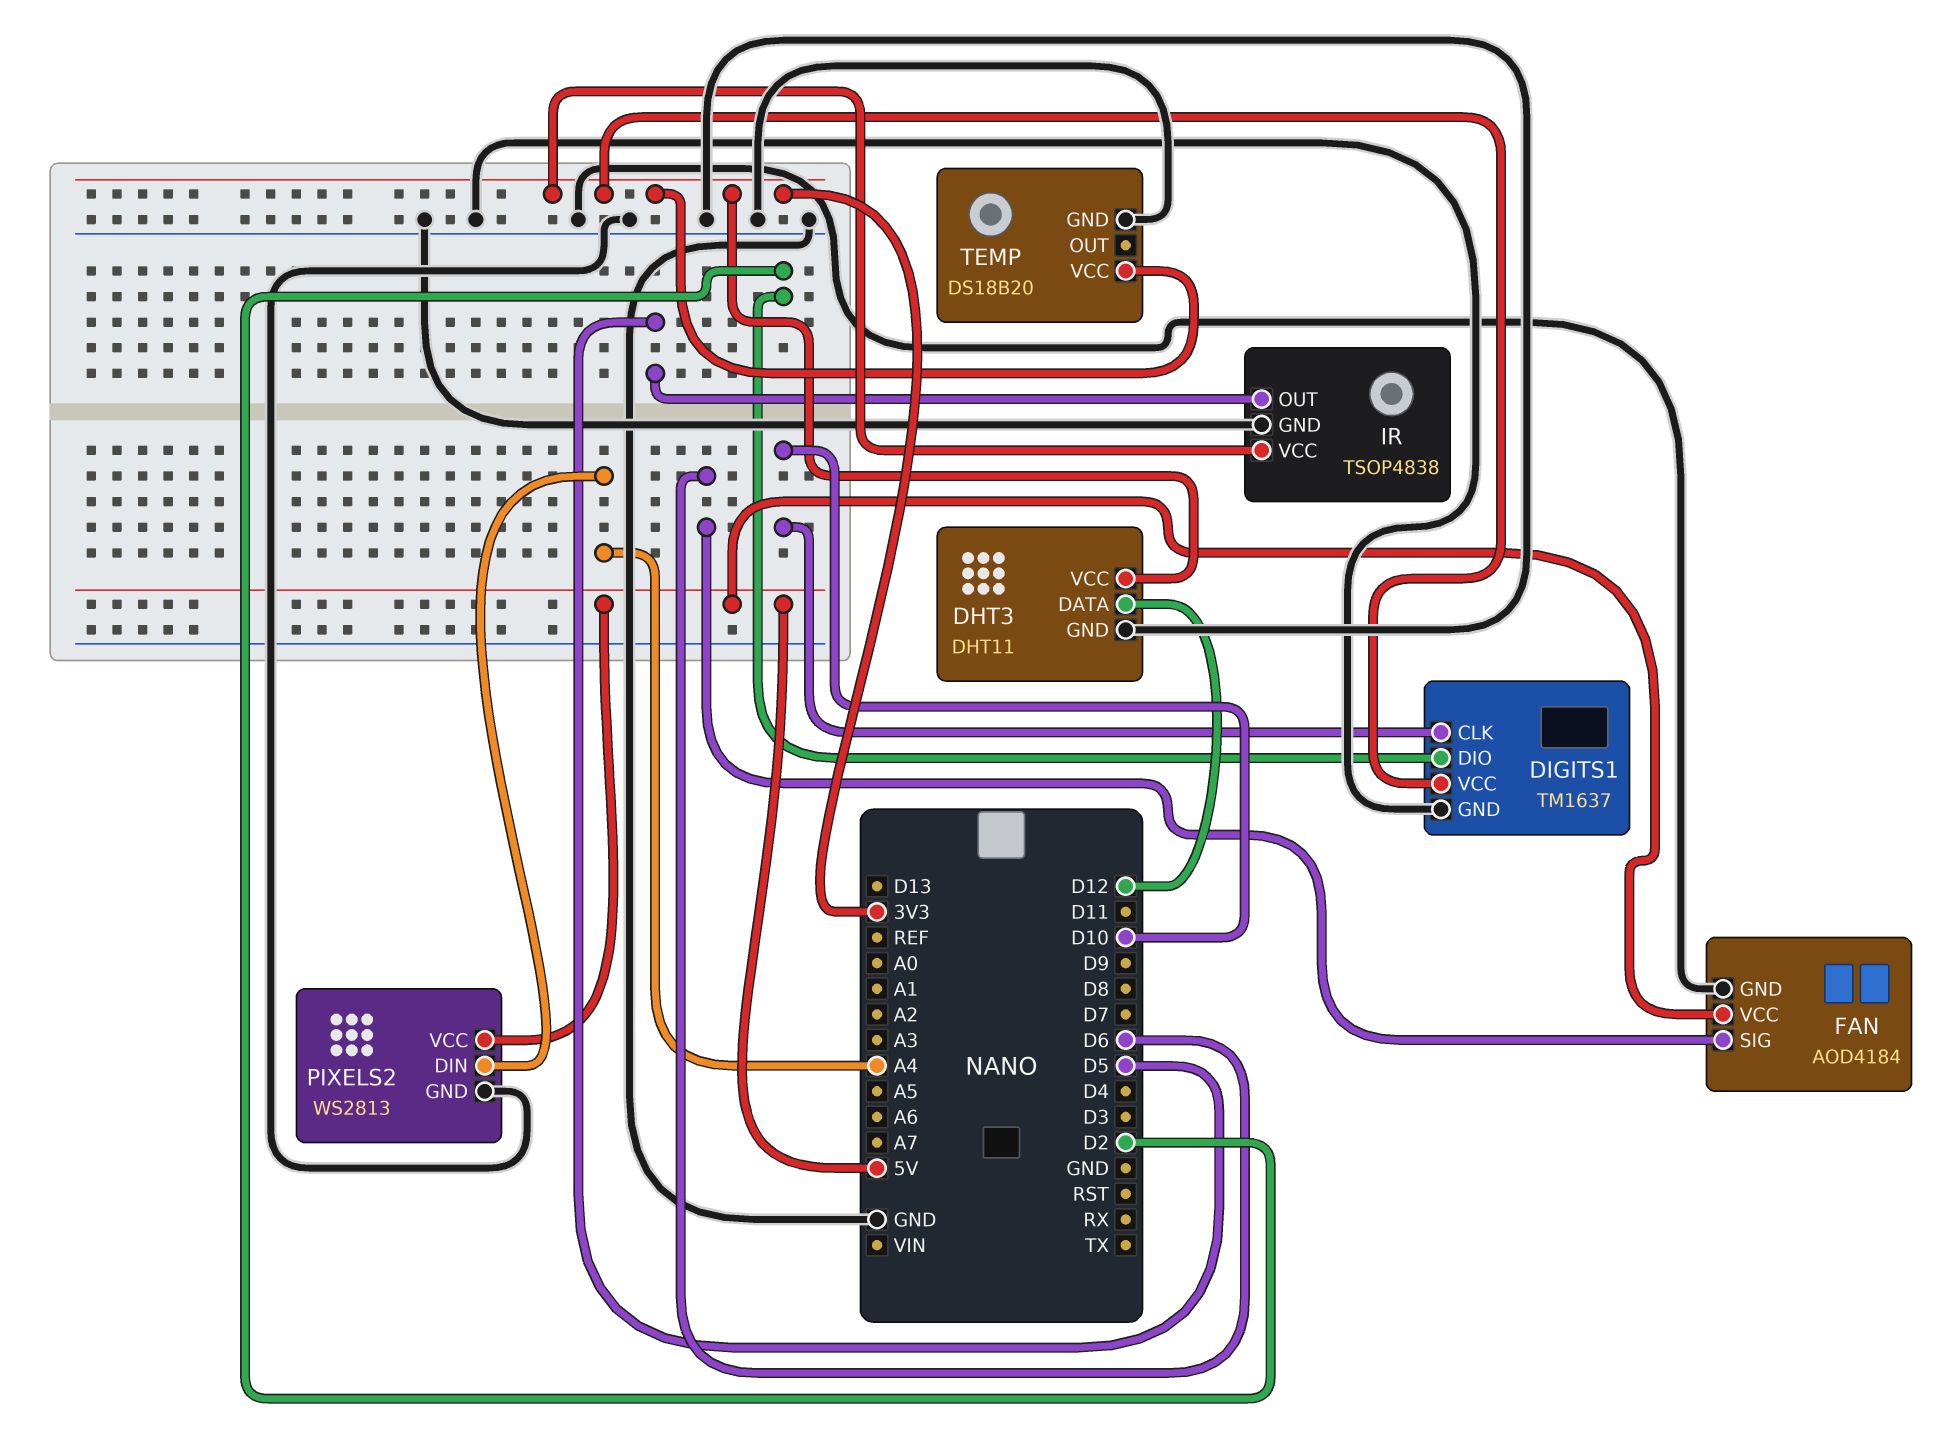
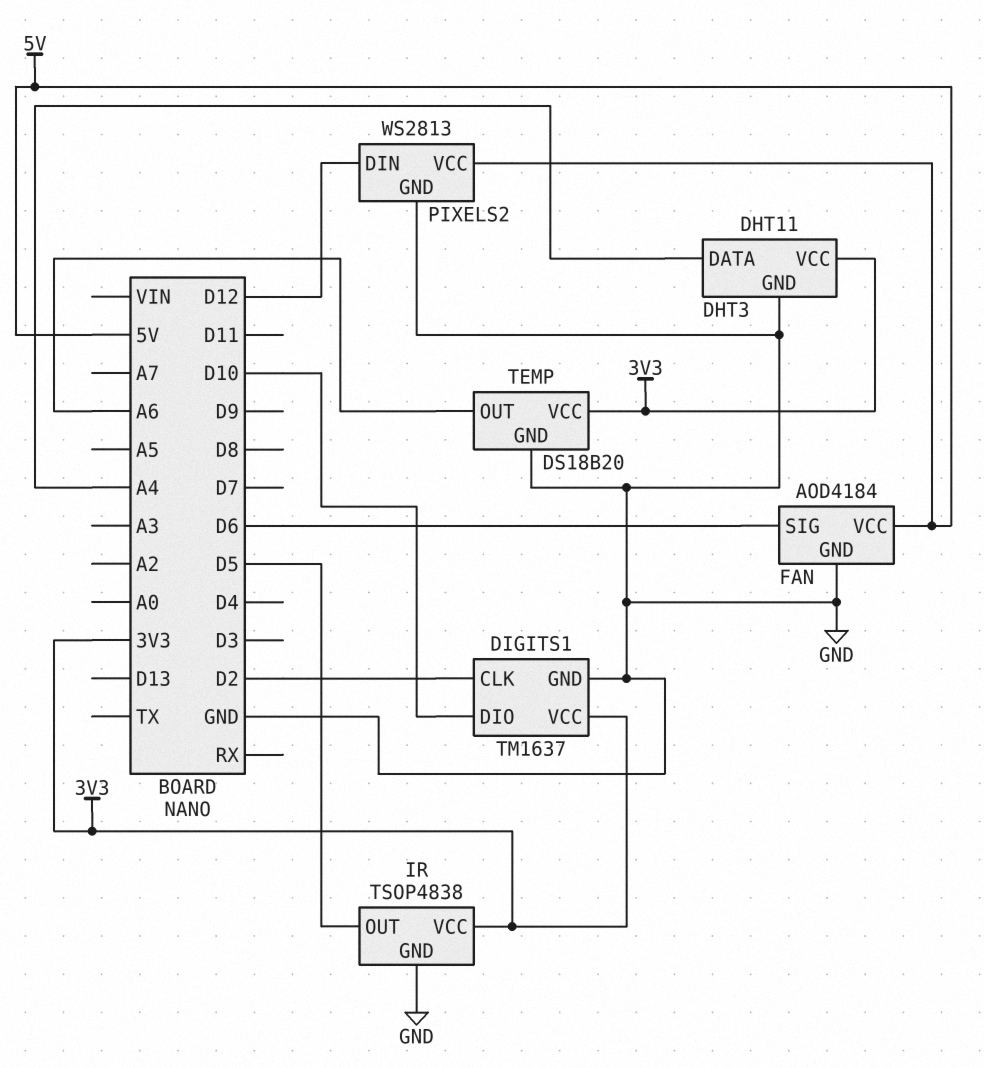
DHT3 pin DATA: D12 -> A4
DIGITS1 pin CLK: D10 -> D2
DIGITS1 pin DIO: D2 -> D10
PIXELS2 pin DIN: A4 -> D12
TEMP pin OUT: none -> A6

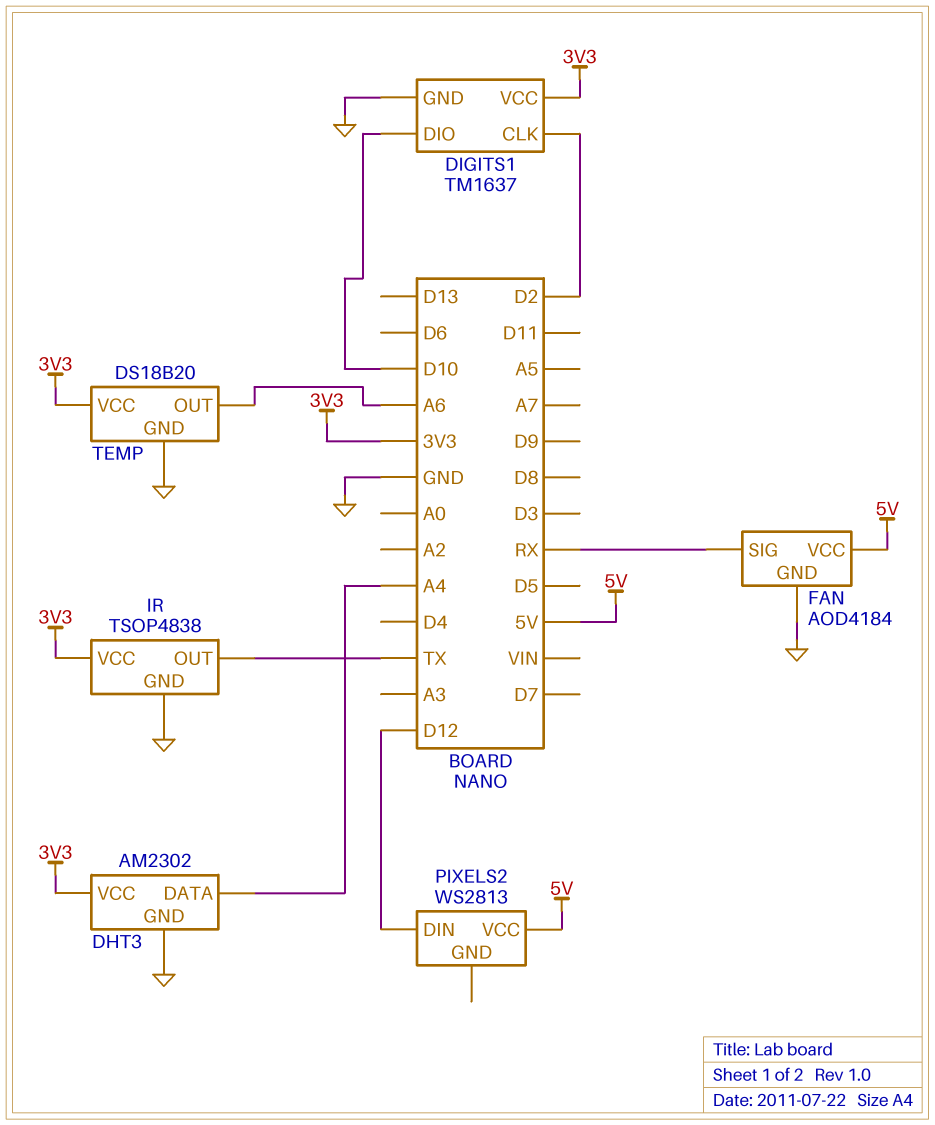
DHT3: DHT11 -> AM2302
FAN pin SIG: D6 -> RX
IR pin OUT: D5 -> TX
PIXELS2 pin GND: GND -> none

